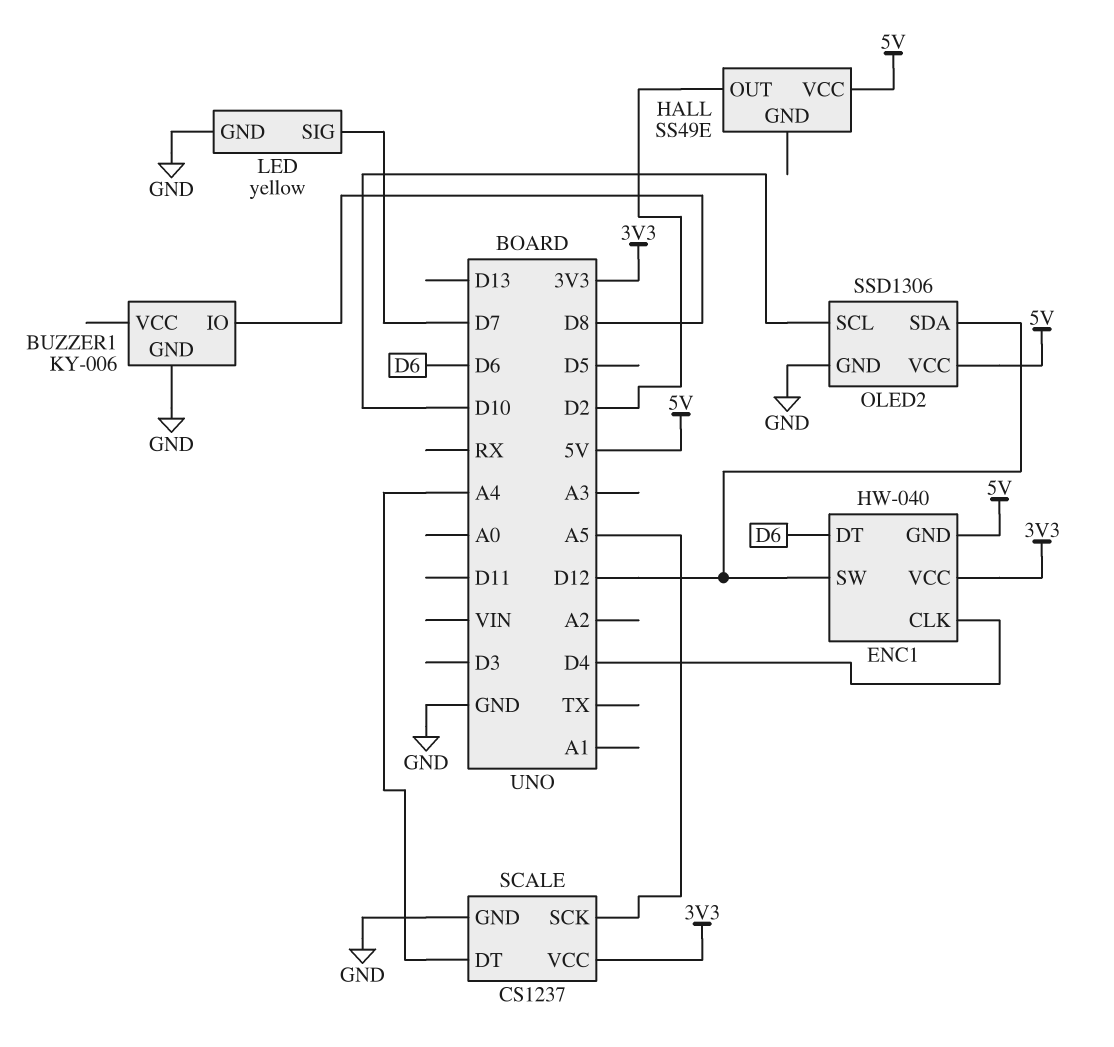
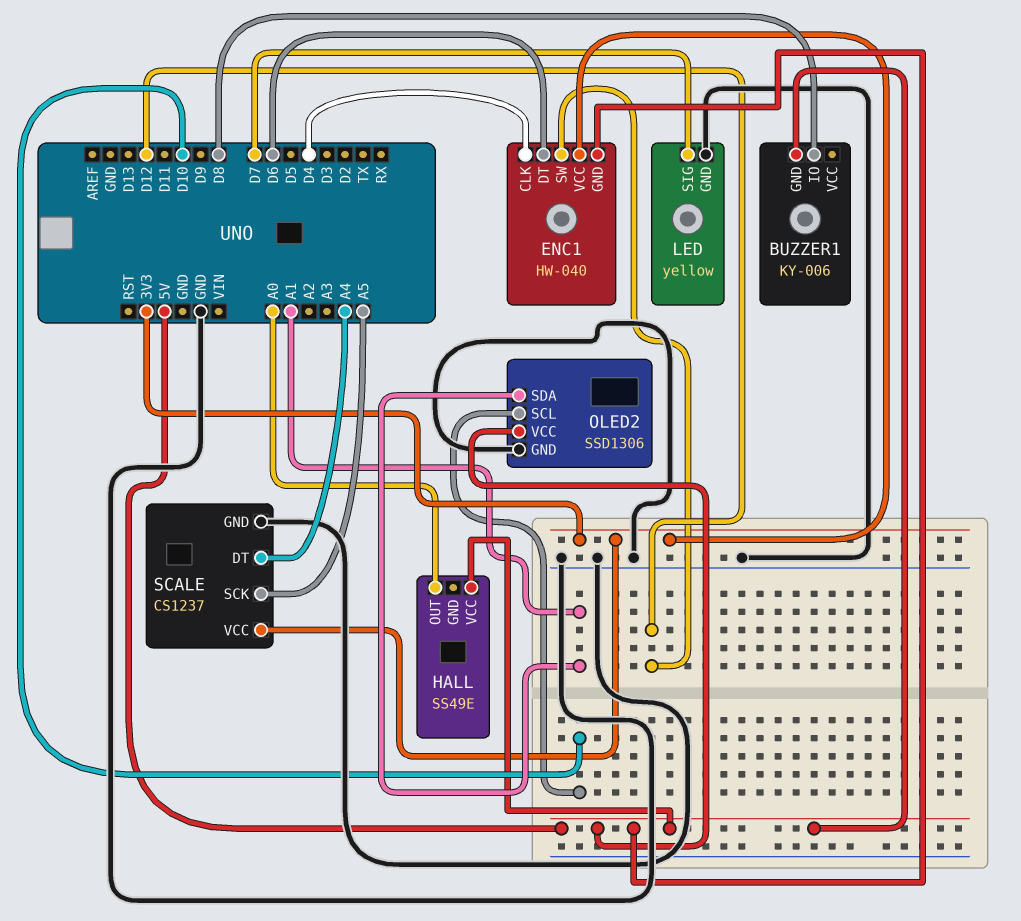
BUZZER1 pin GND: GND -> 5V
HALL pin OUT: D2 -> A0
OLED2 pin SDA: D12 -> A1

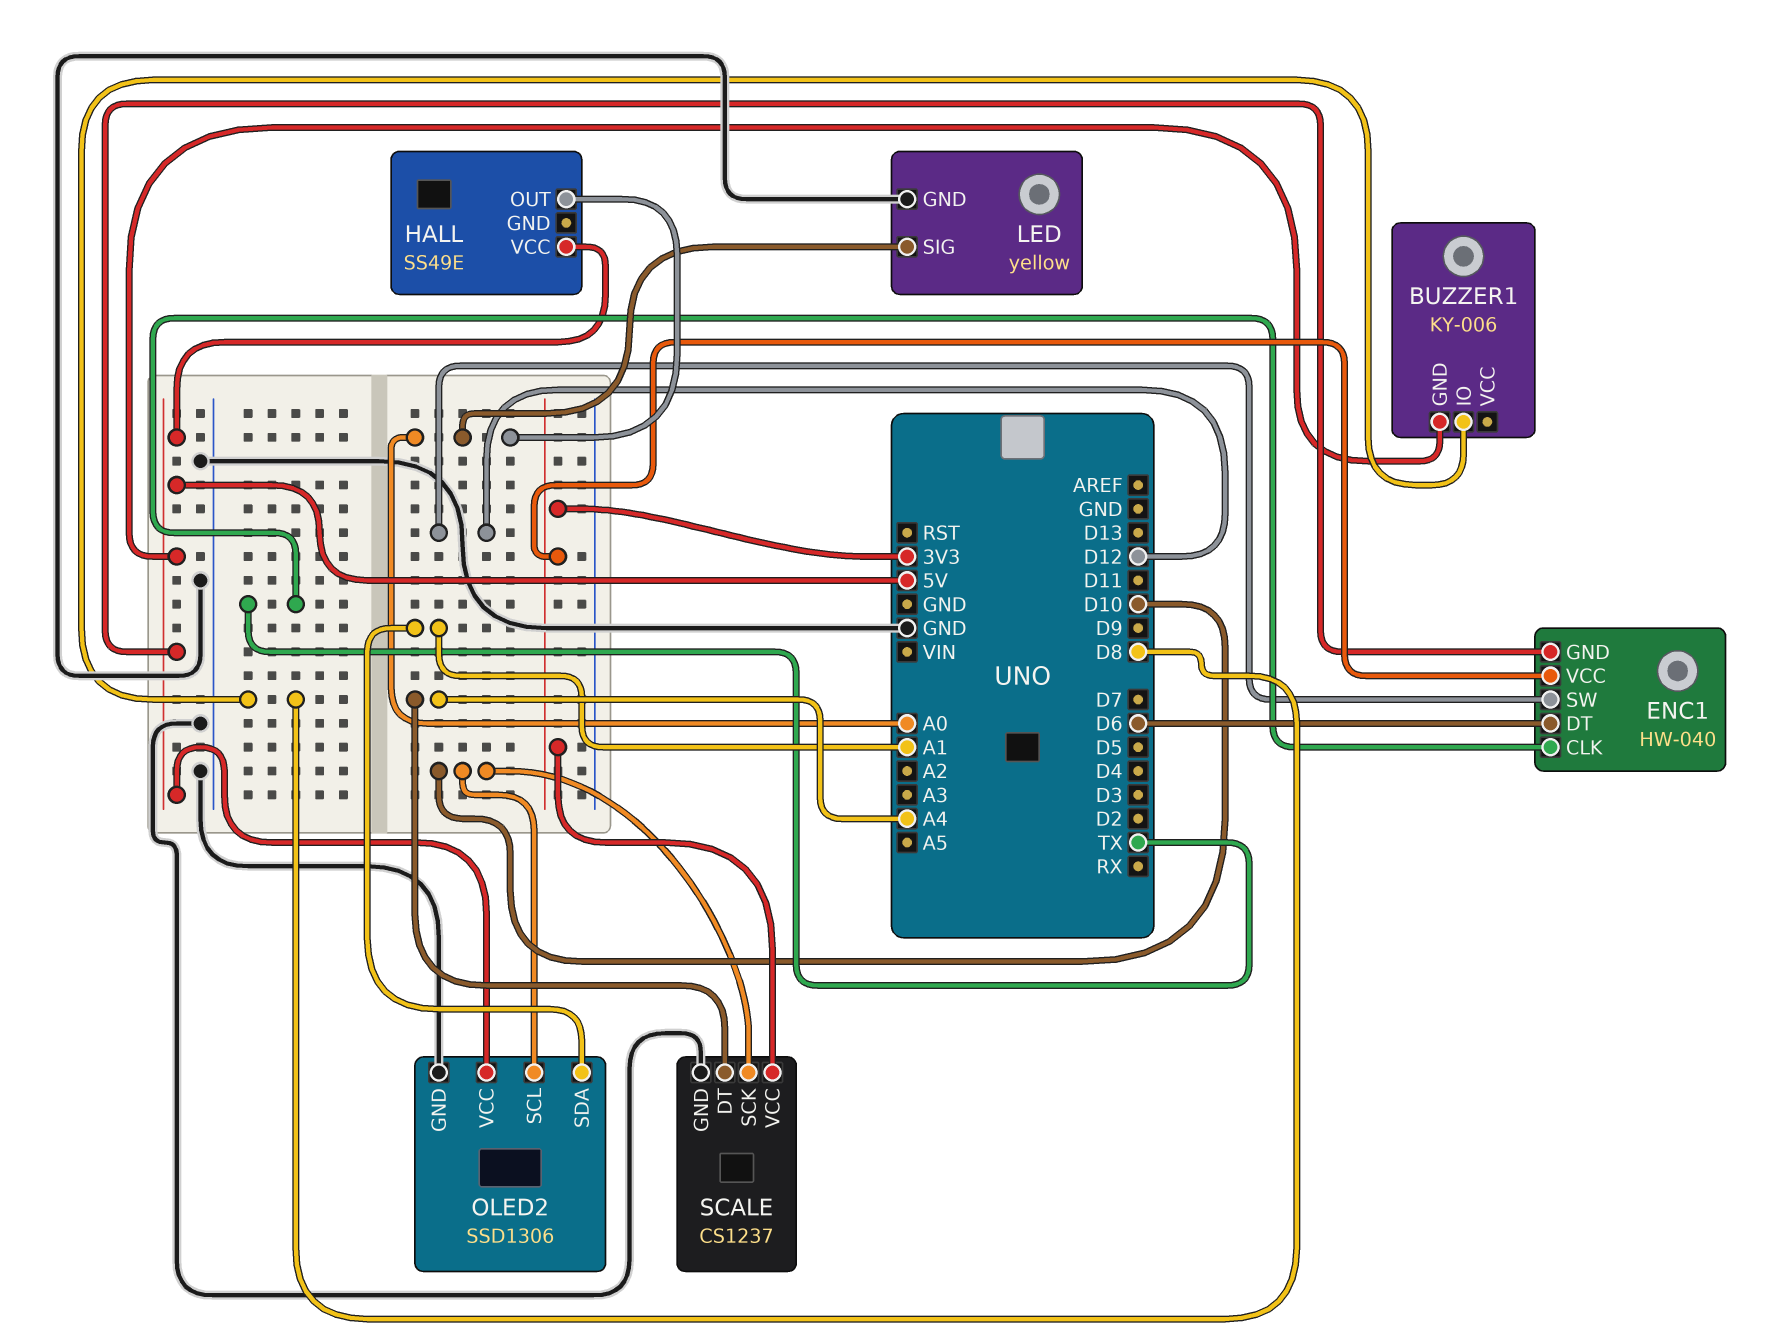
ENC1 pin CLK: D4 -> TX
LED pin SIG: D7 -> A0
SCALE pin SCK: A5 -> D10

